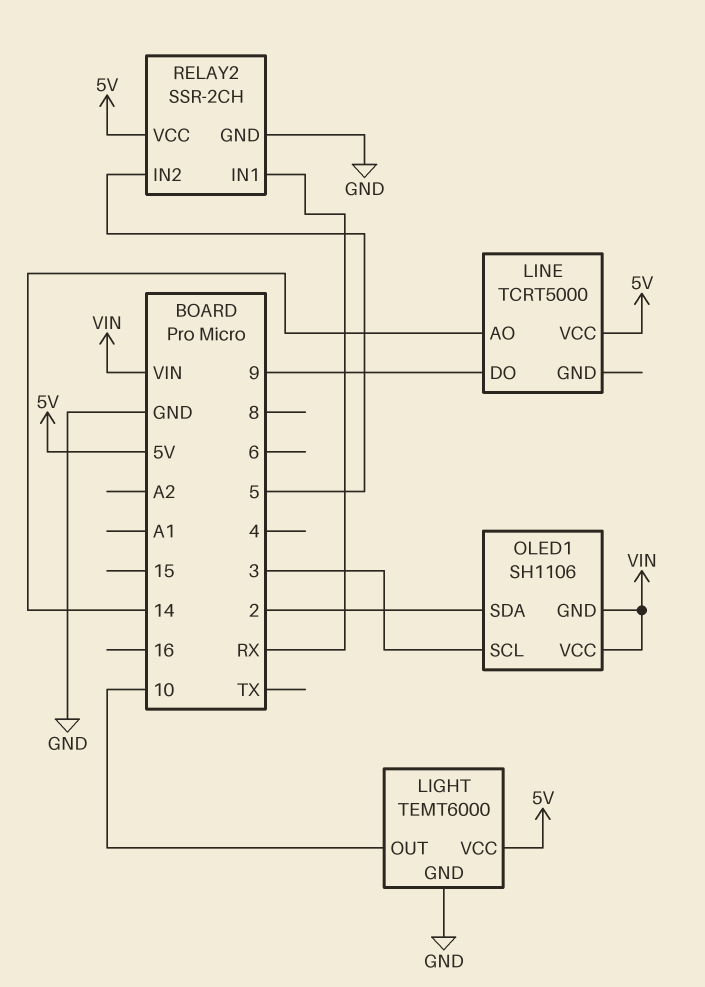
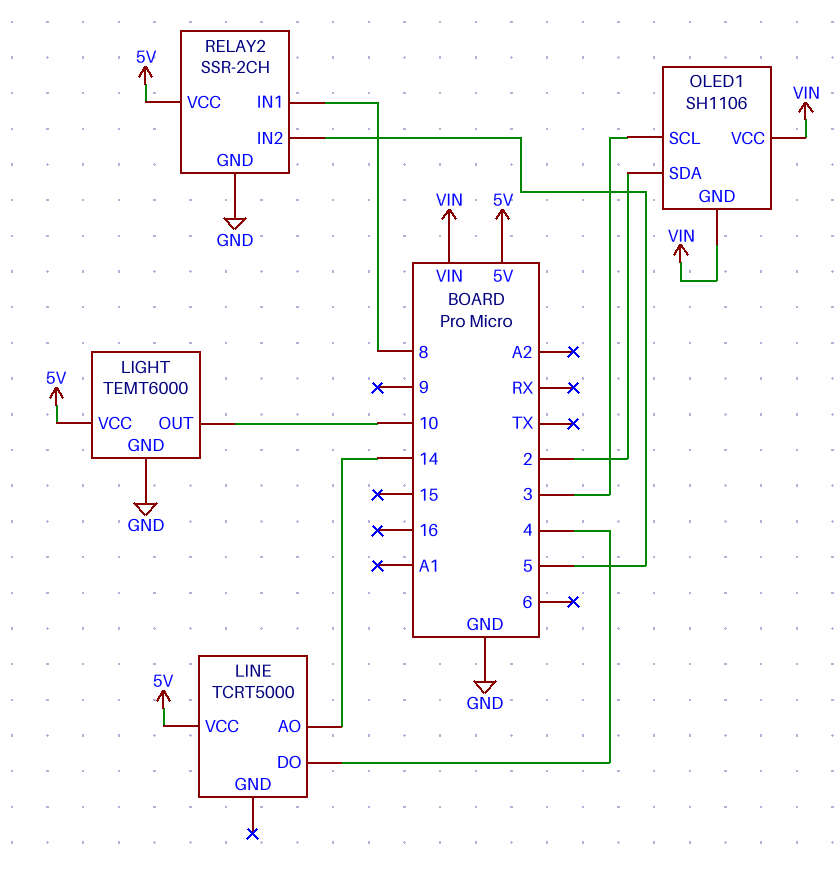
LINE pin DO: 9 -> 4
RELAY2 pin IN1: RX -> 8

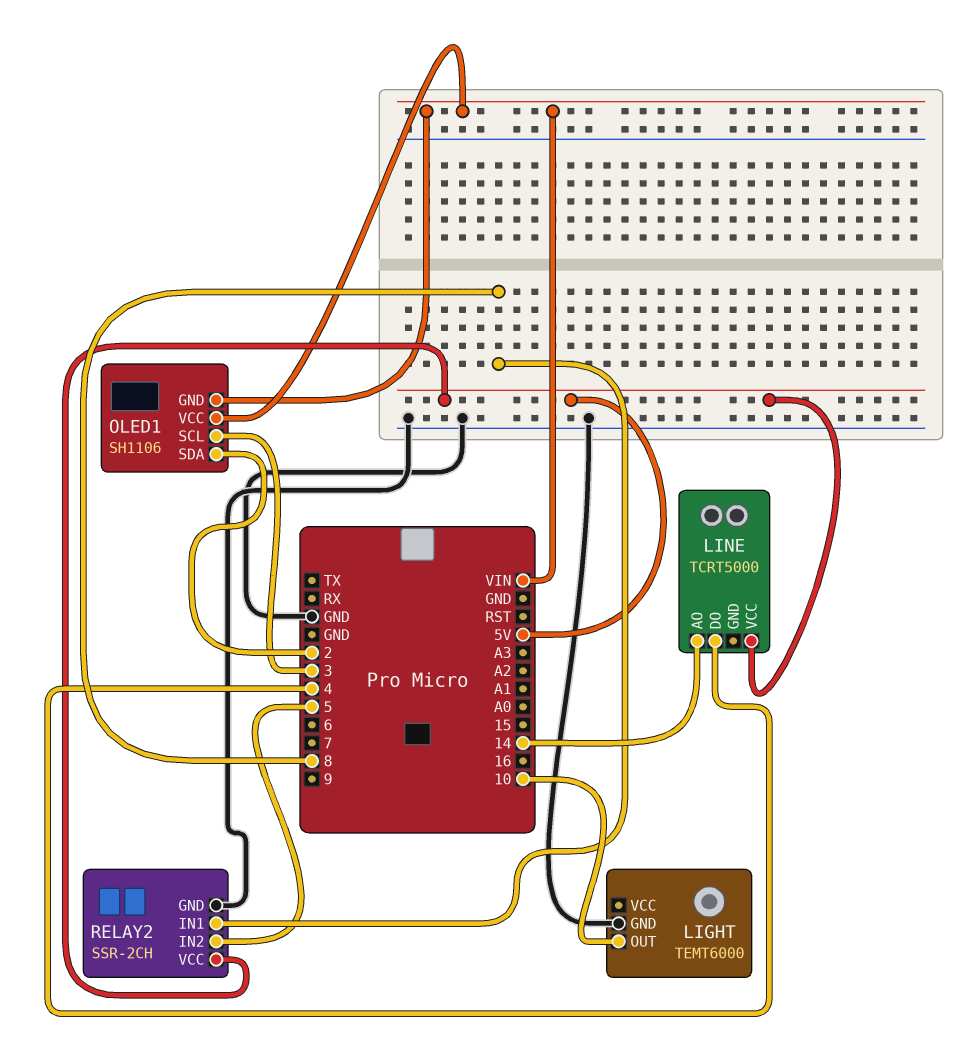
LIGHT pin VCC: 5V -> none

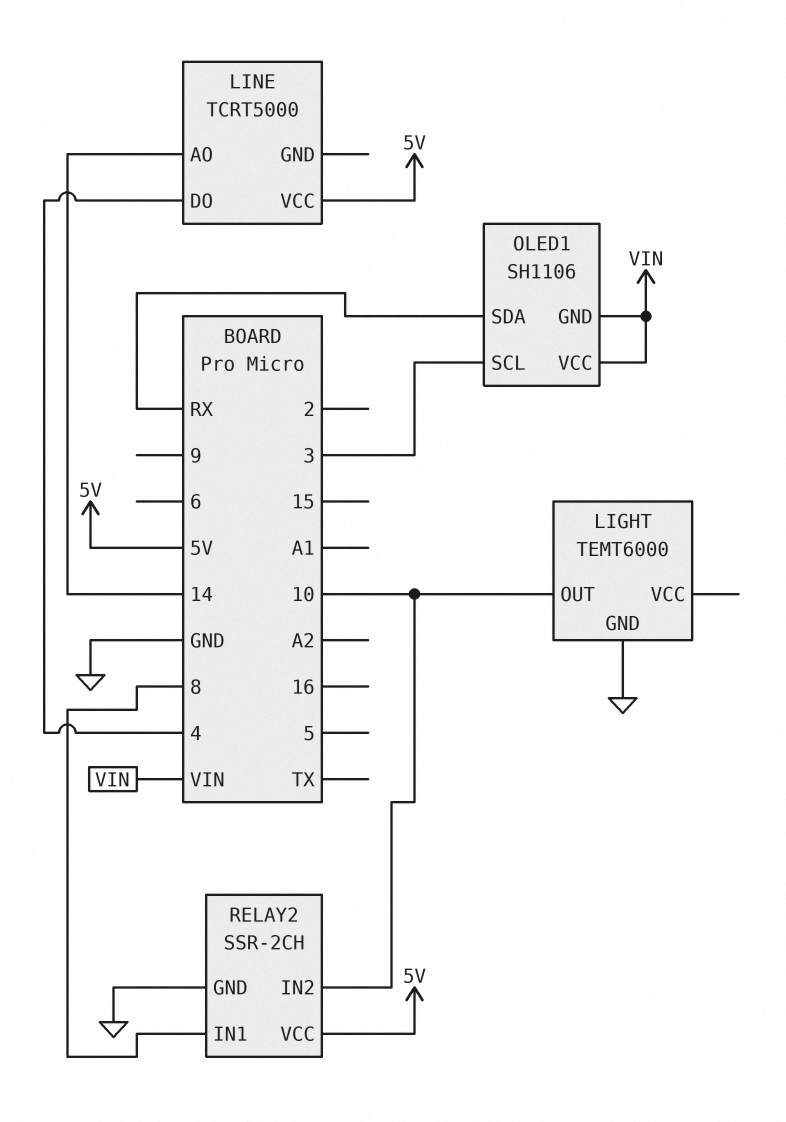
OLED1 pin SDA: 2 -> RX
RELAY2 pin IN2: 5 -> 10

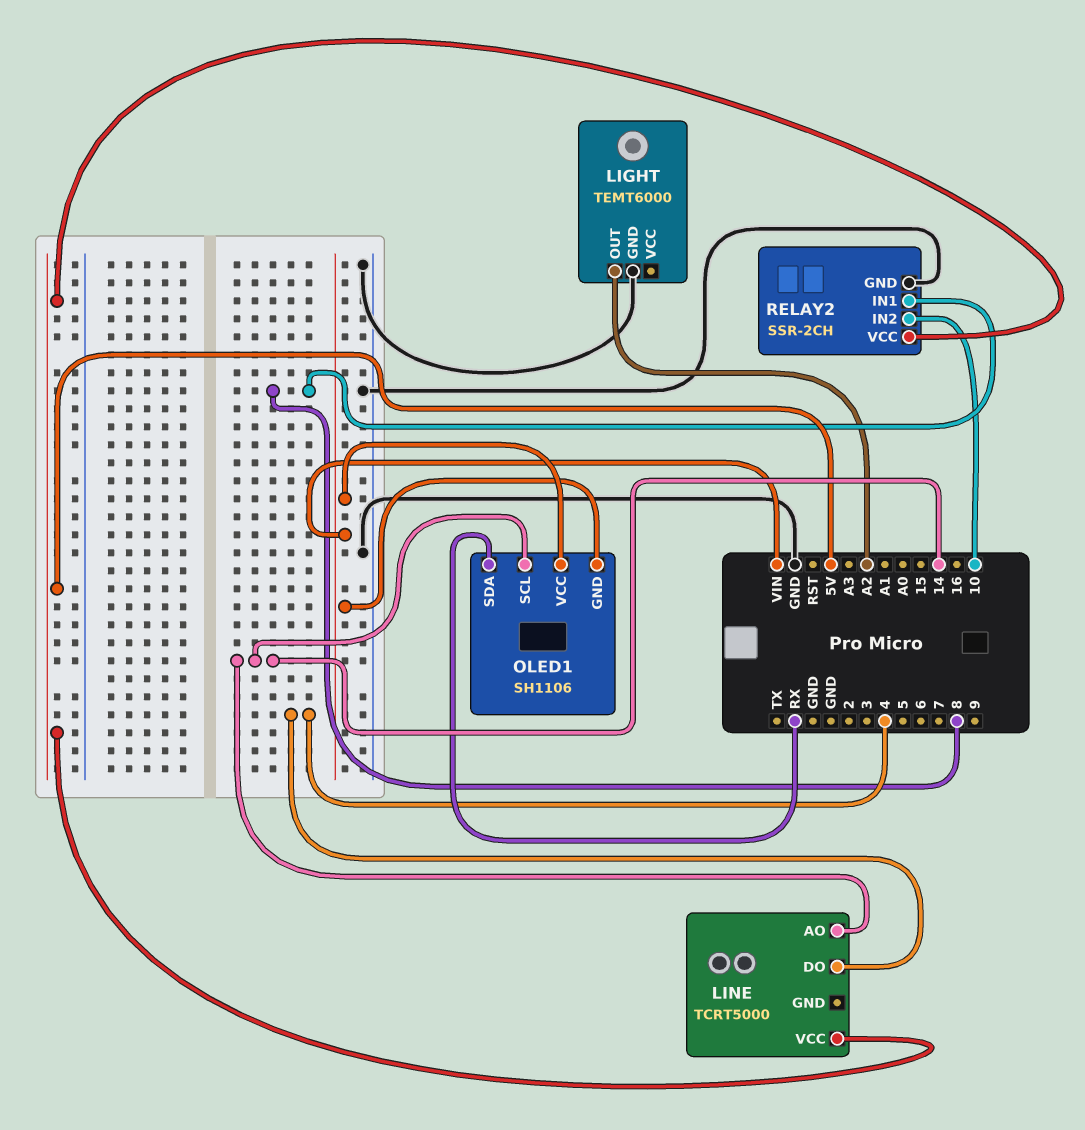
LIGHT pin OUT: 10 -> A2
OLED1 pin SCL: 3 -> 14

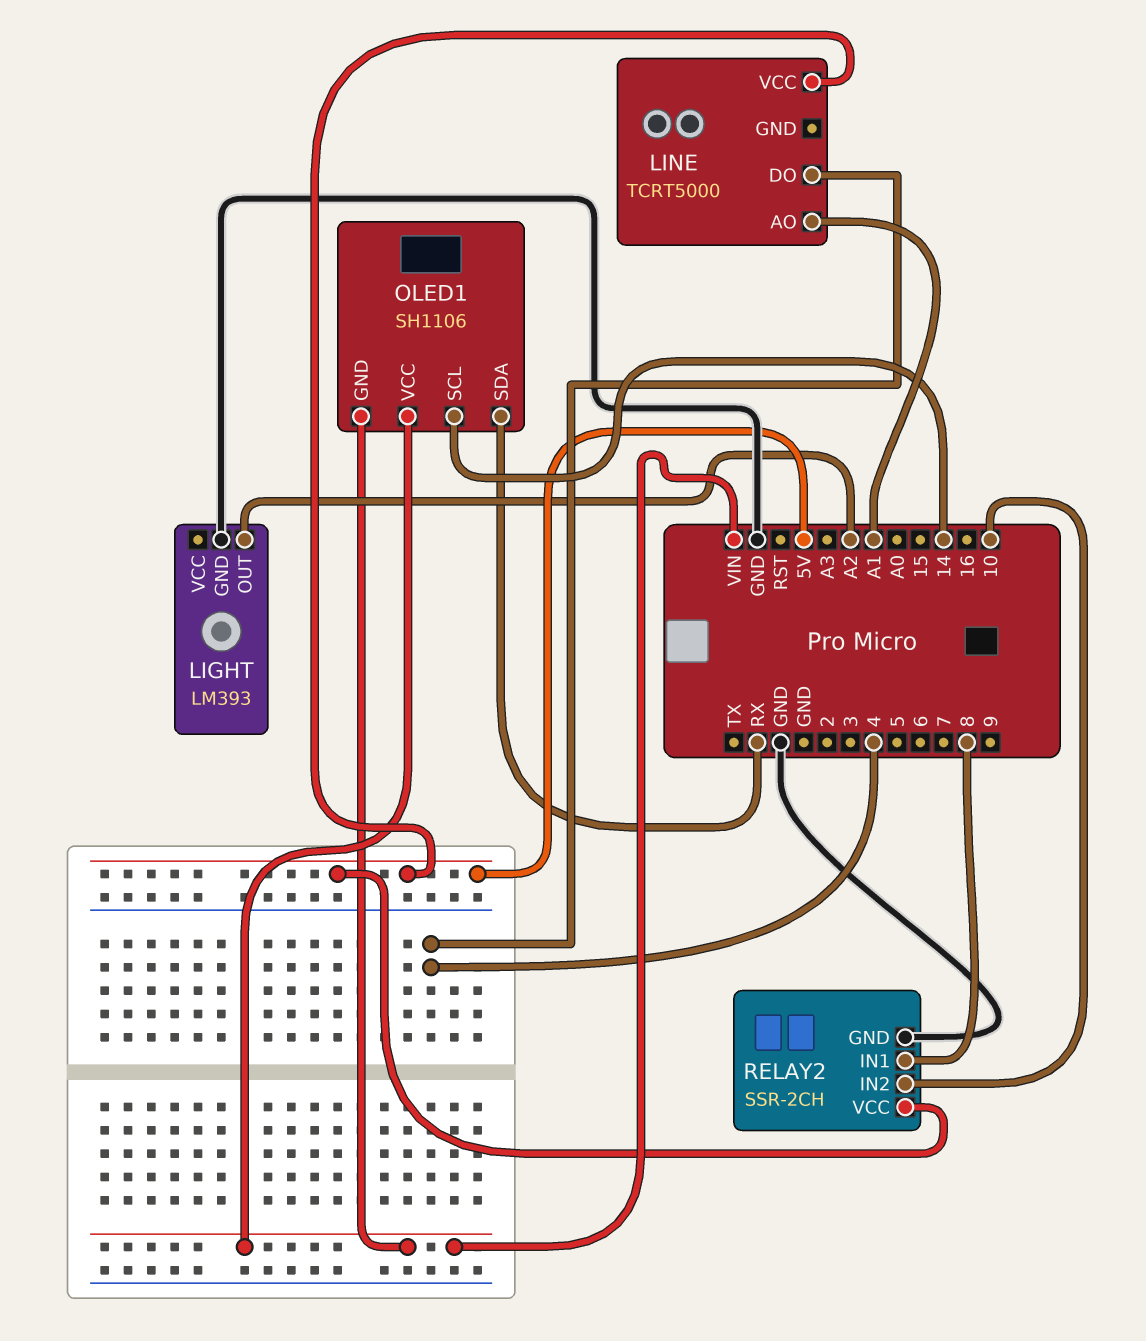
LIGHT: TEMT6000 -> LM393
LINE pin AO: 14 -> A1

